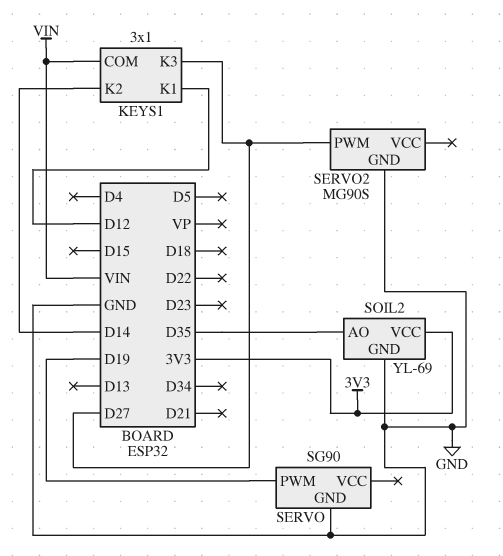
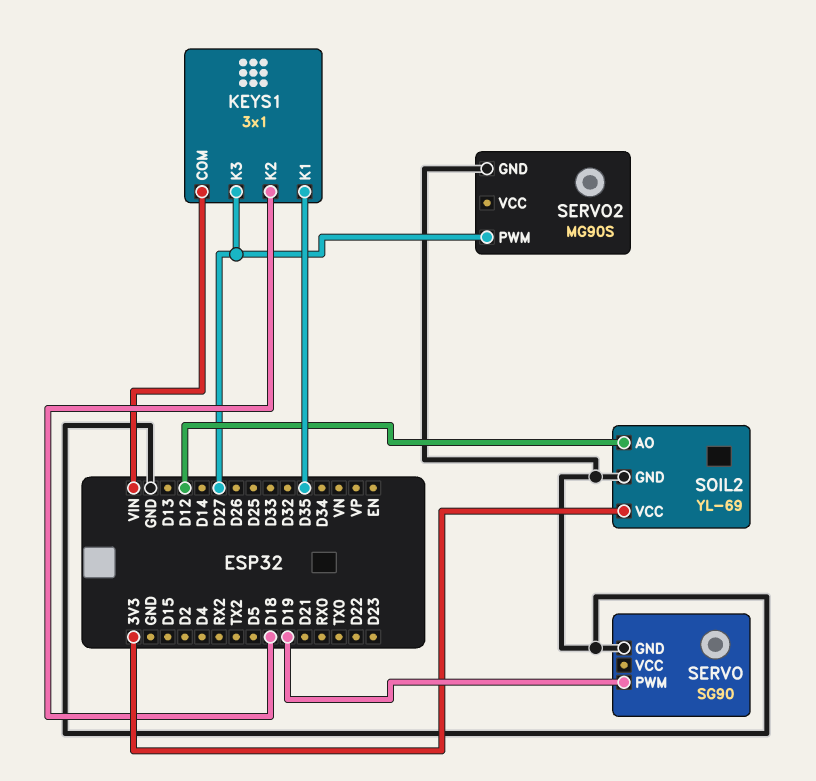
KEYS1 pin K1: D12 -> D35
KEYS1 pin K2: D14 -> D18
SOIL2 pin AO: D35 -> D12

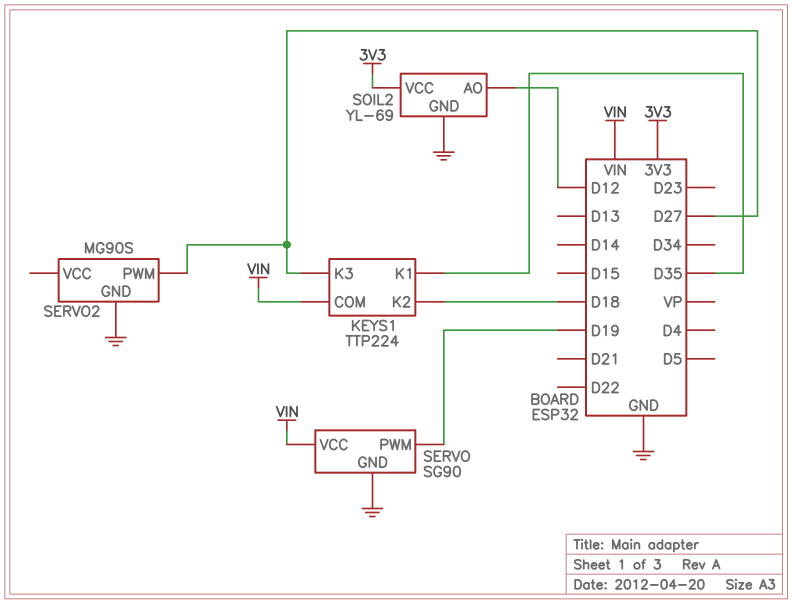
KEYS1: 3x1 -> TTP224
SERVO pin VCC: none -> VIN

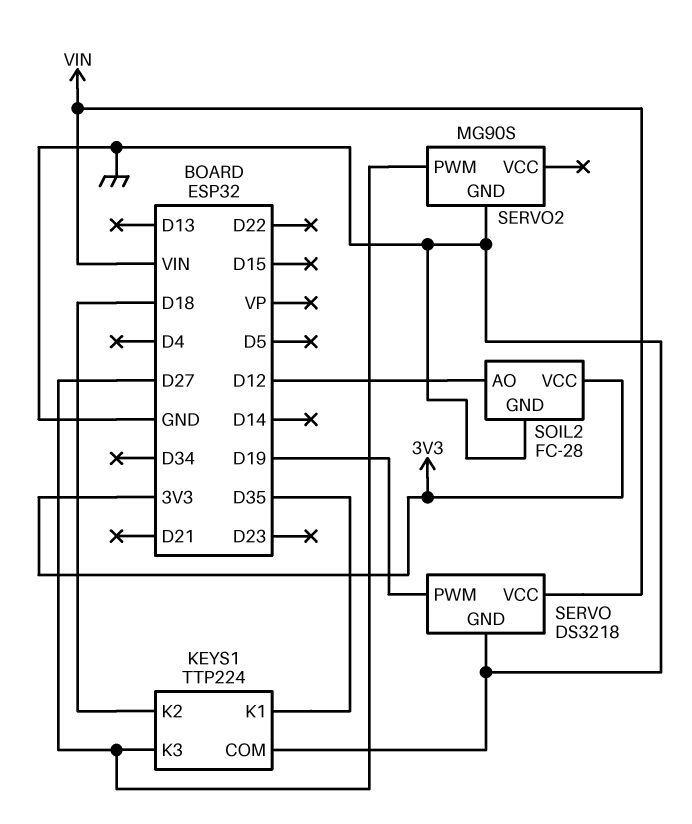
KEYS1 pin COM: VIN -> GND
SERVO: SG90 -> DS3218
SOIL2: YL-69 -> FC-28

